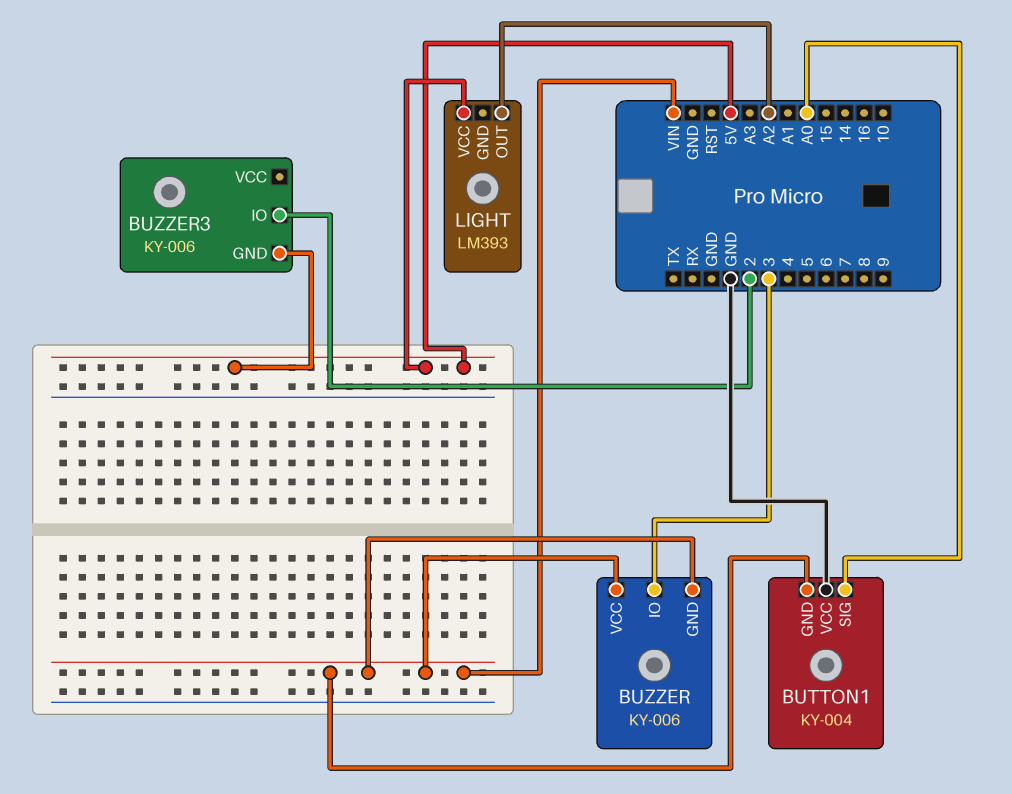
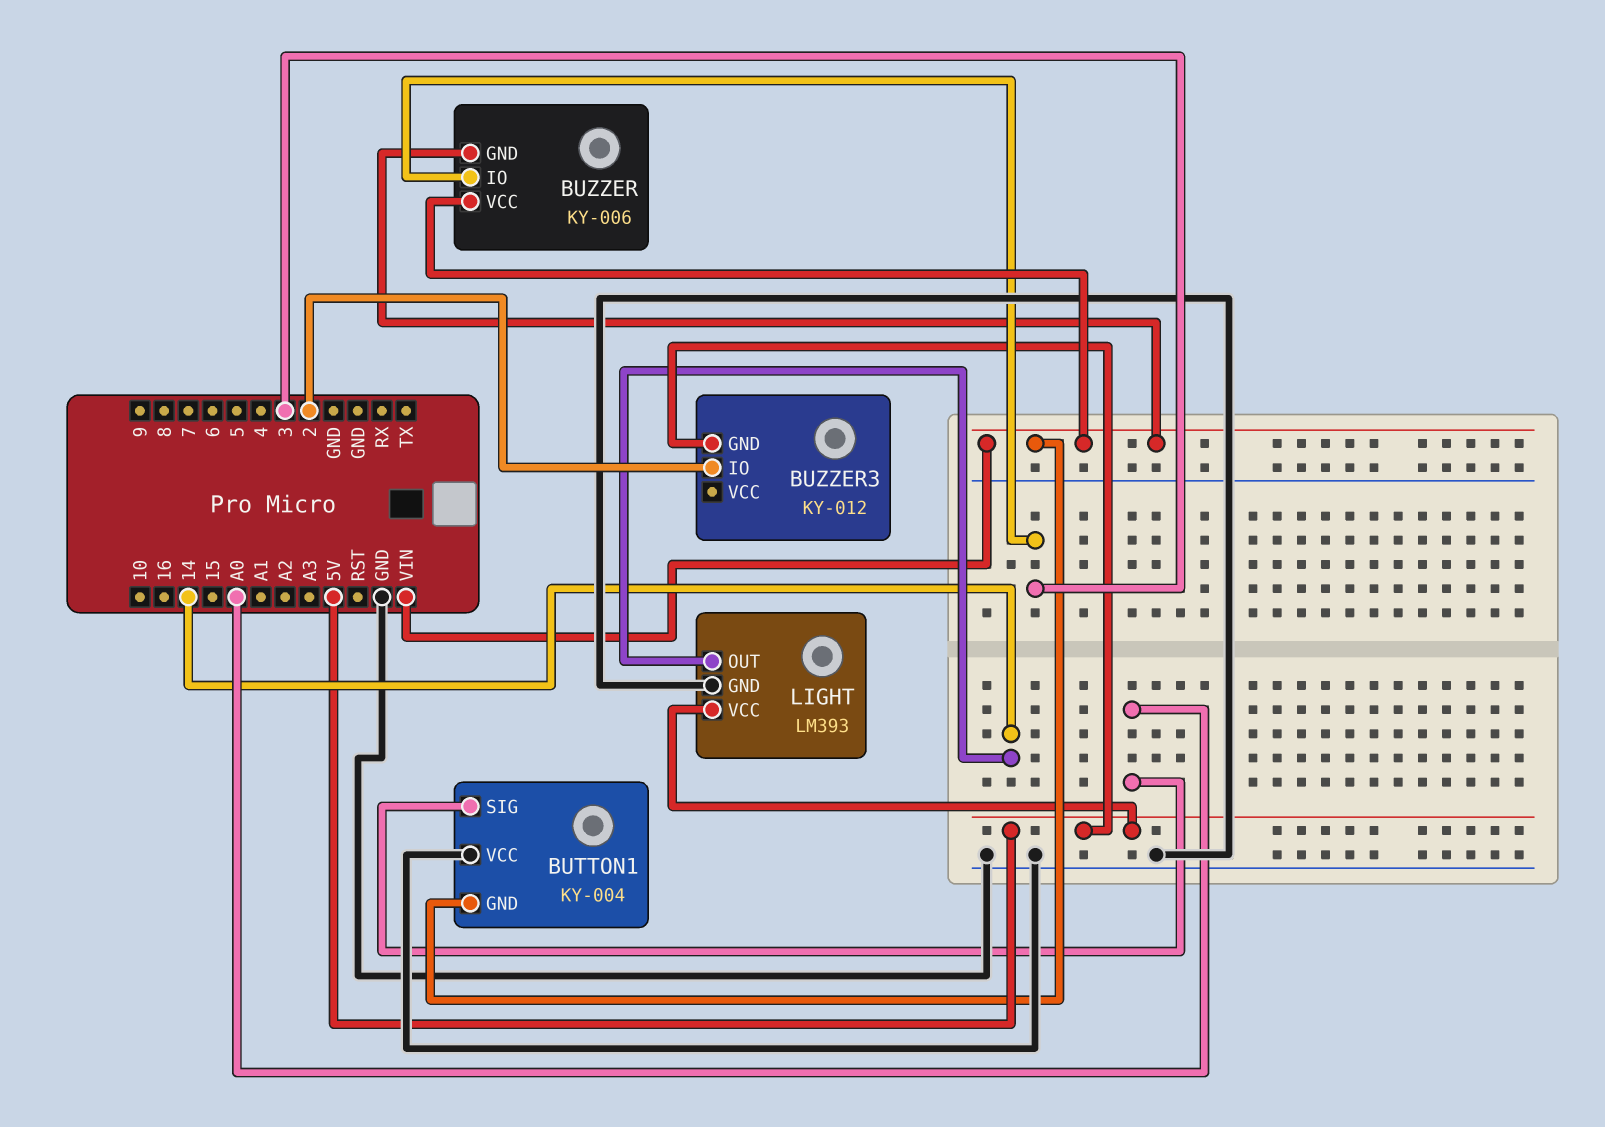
BUZZER3: KY-006 -> KY-012
LIGHT pin GND: none -> GND
LIGHT pin OUT: A2 -> 14

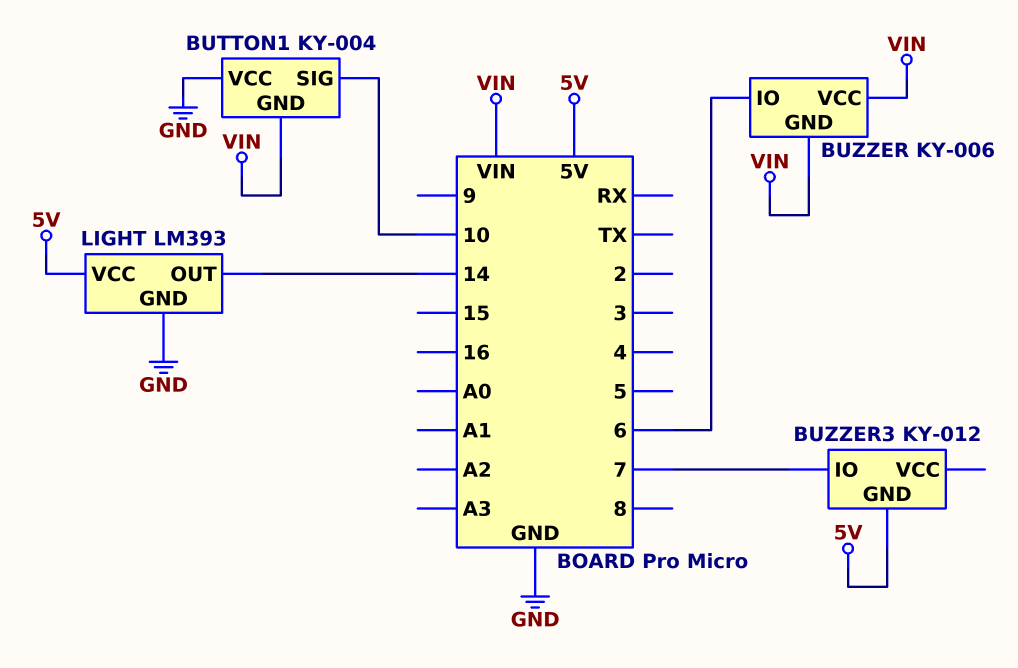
BUTTON1 pin SIG: A0 -> 10
BUZZER pin IO: 3 -> 6
BUZZER3 pin IO: 2 -> 7

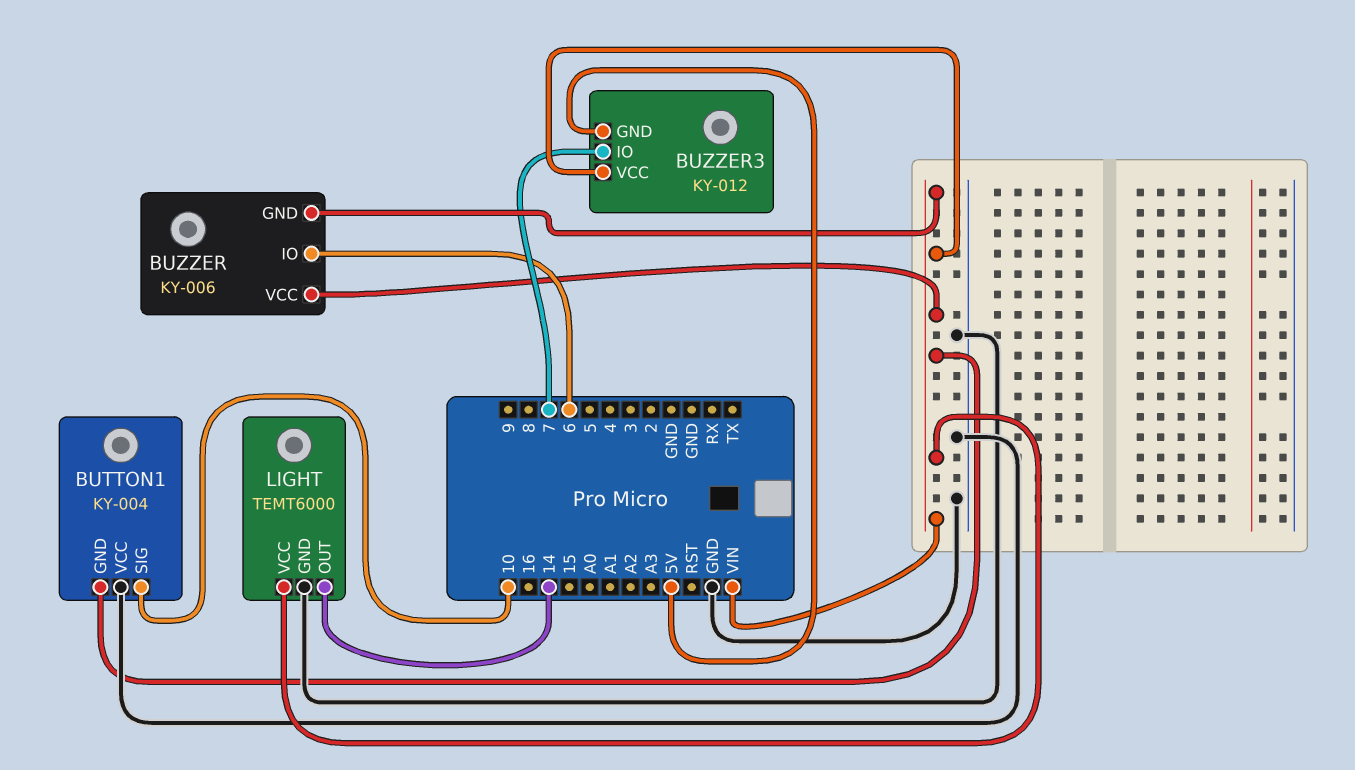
BUZZER3 pin VCC: none -> VIN
LIGHT: LM393 -> TEMT6000
LIGHT pin VCC: 5V -> VIN

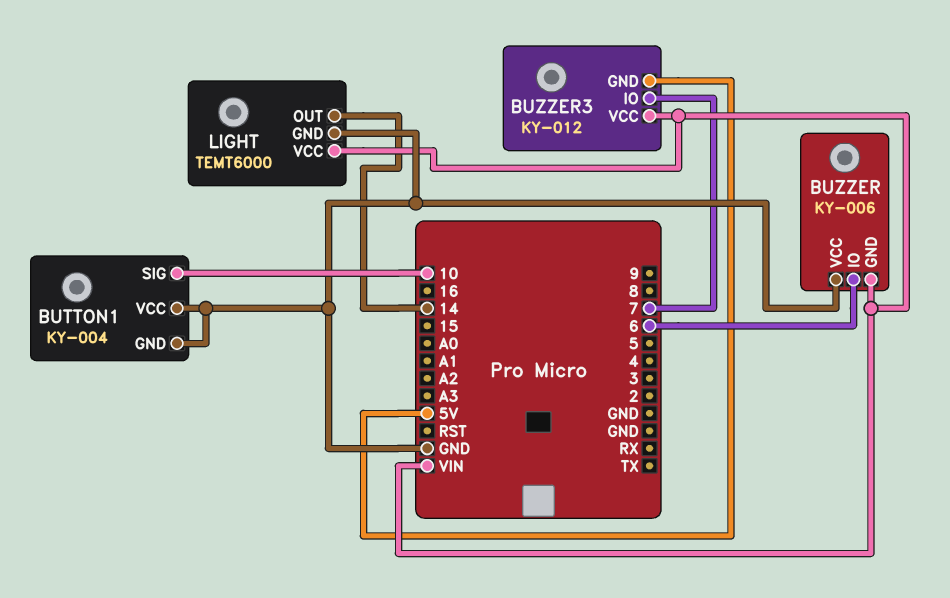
BUTTON1 pin GND: VIN -> GND
BUZZER pin VCC: VIN -> GND

